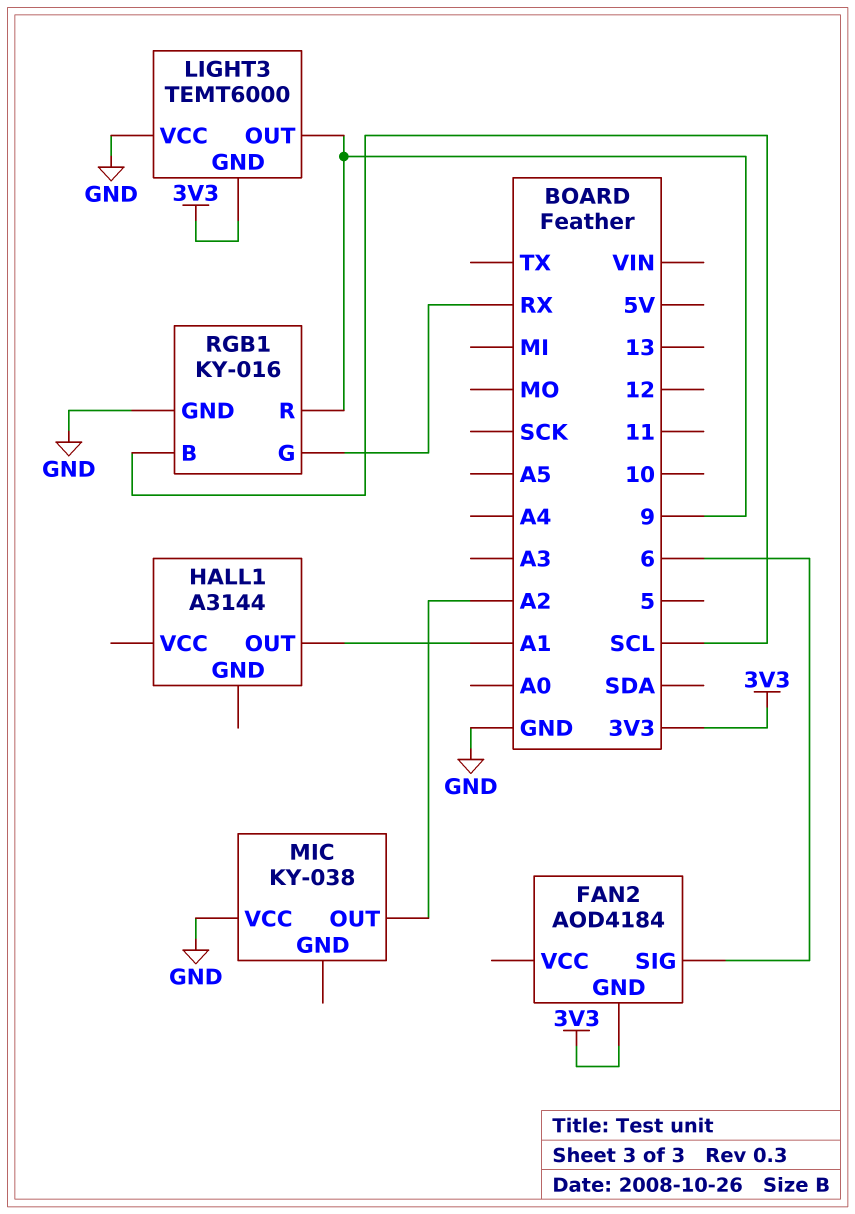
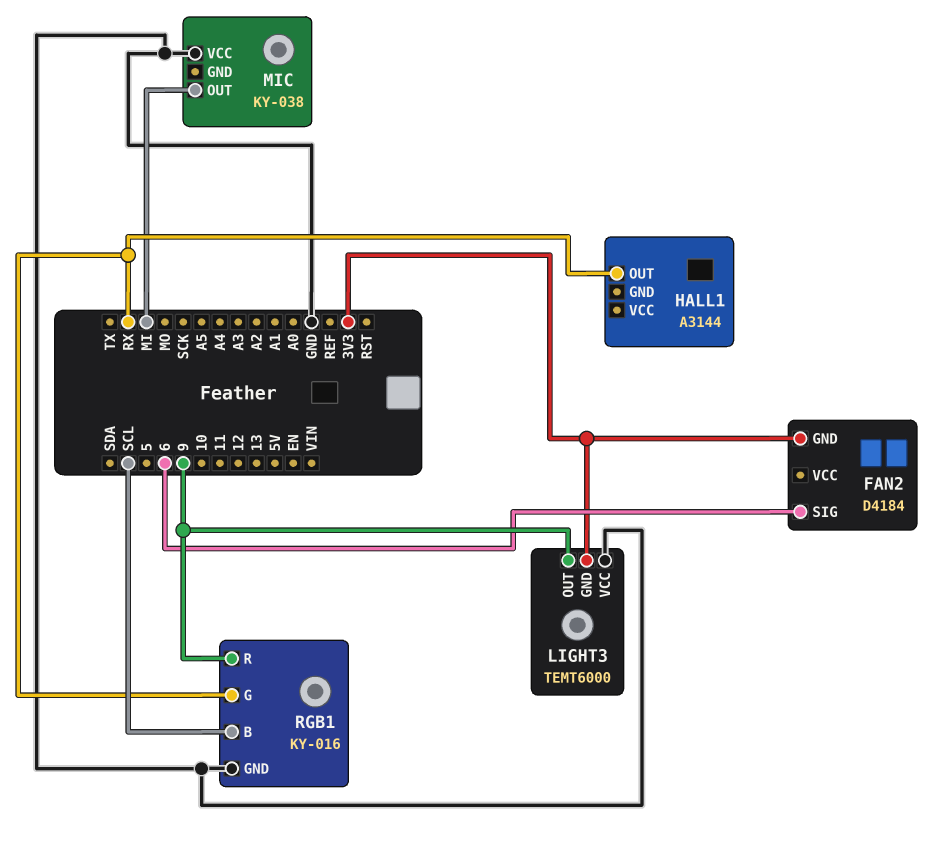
FAN2: AOD4184 -> D4184
HALL1 pin OUT: A1 -> RX
MIC pin OUT: A2 -> MI

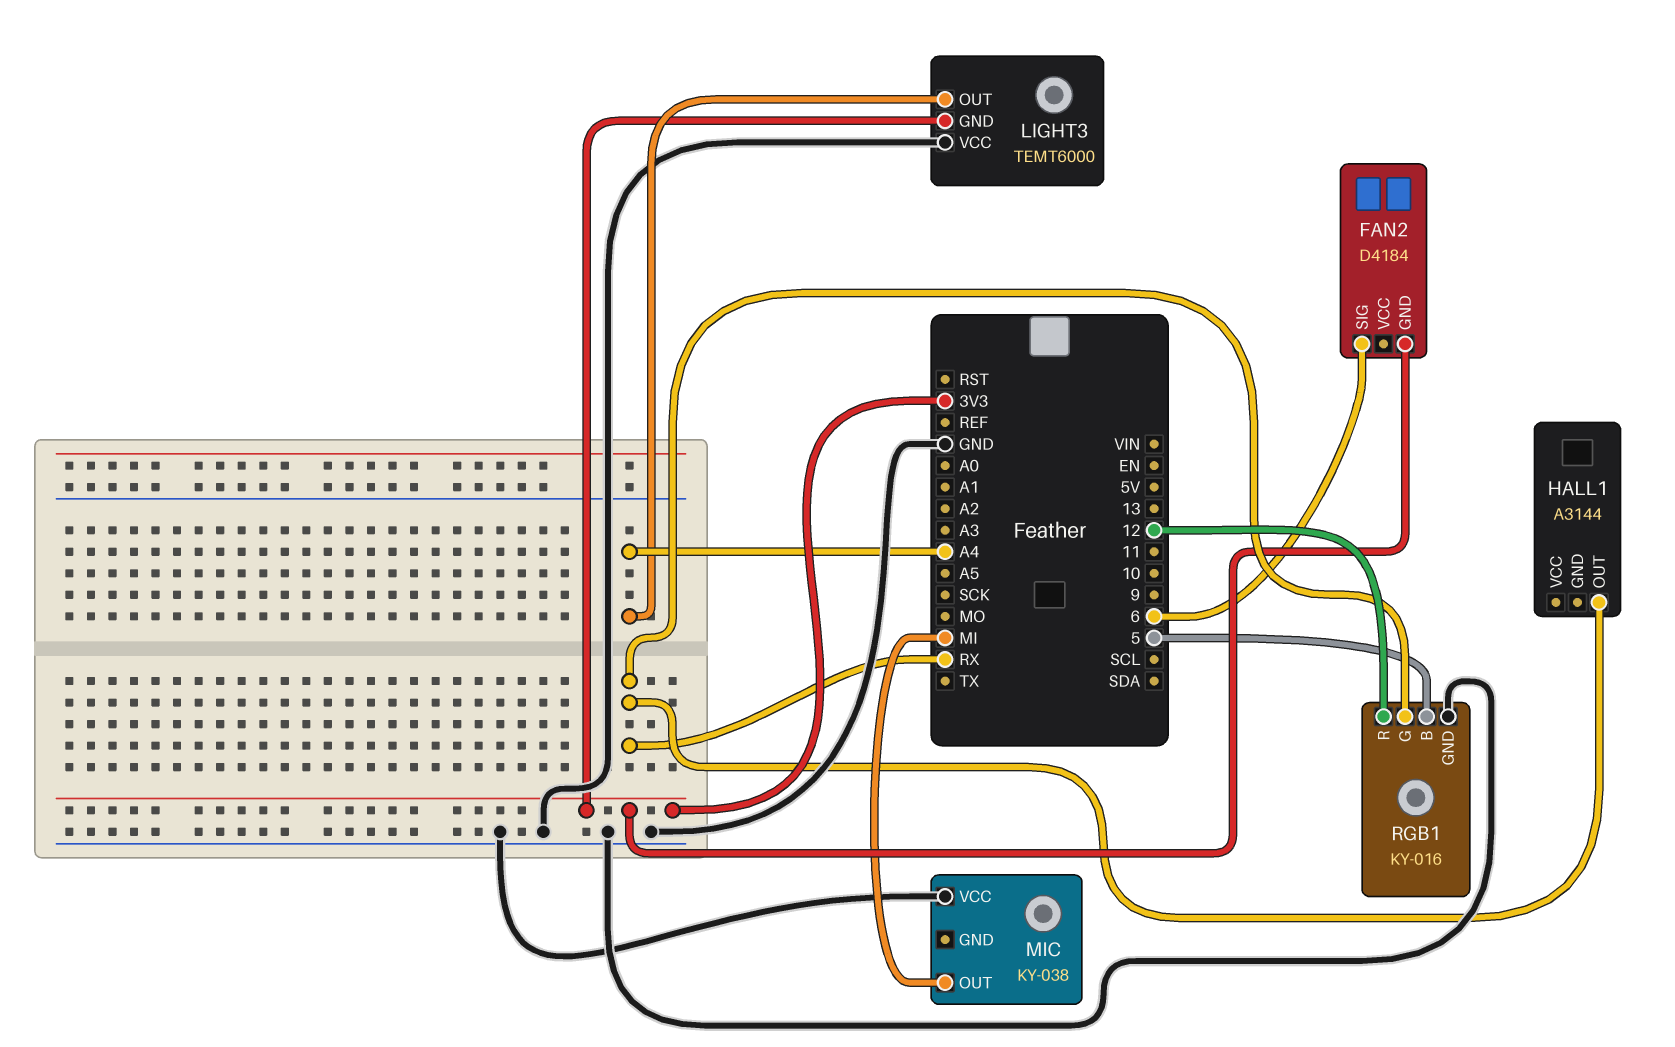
LIGHT3 pin OUT: 9 -> A4
RGB1 pin B: SCL -> 5
RGB1 pin R: 9 -> 12

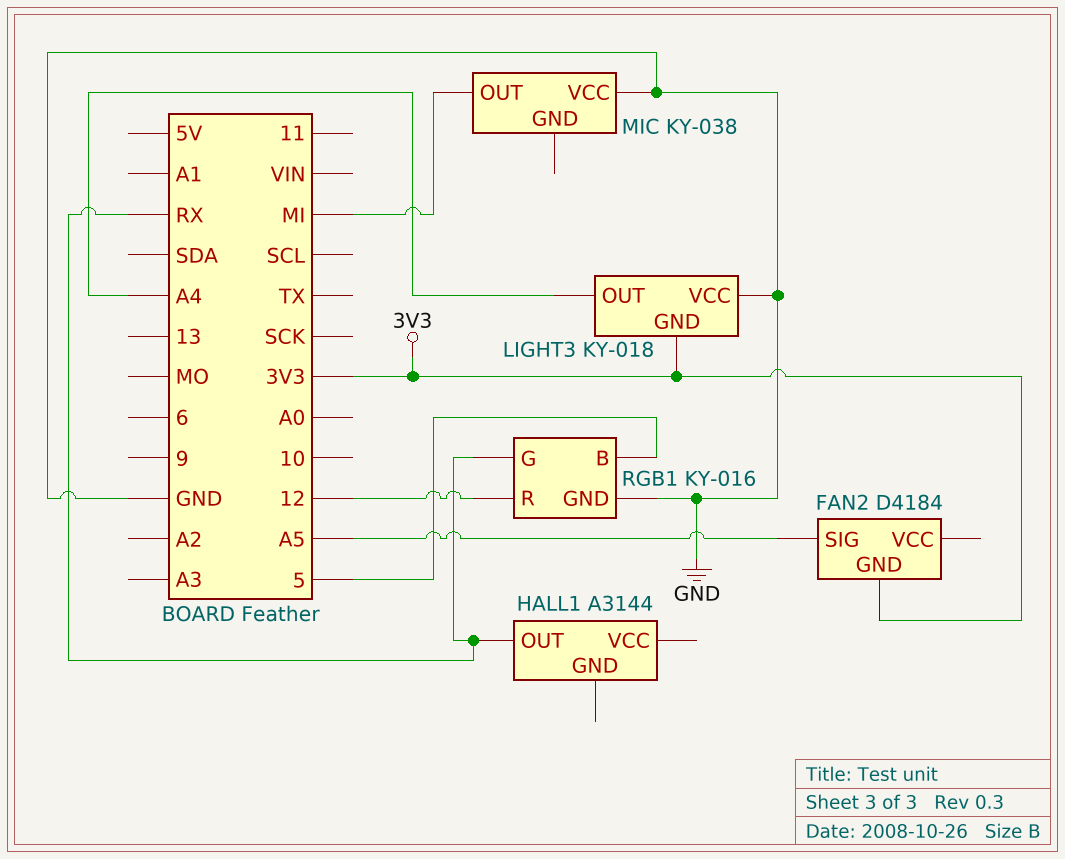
FAN2 pin SIG: 6 -> A5
LIGHT3: TEMT6000 -> KY-018

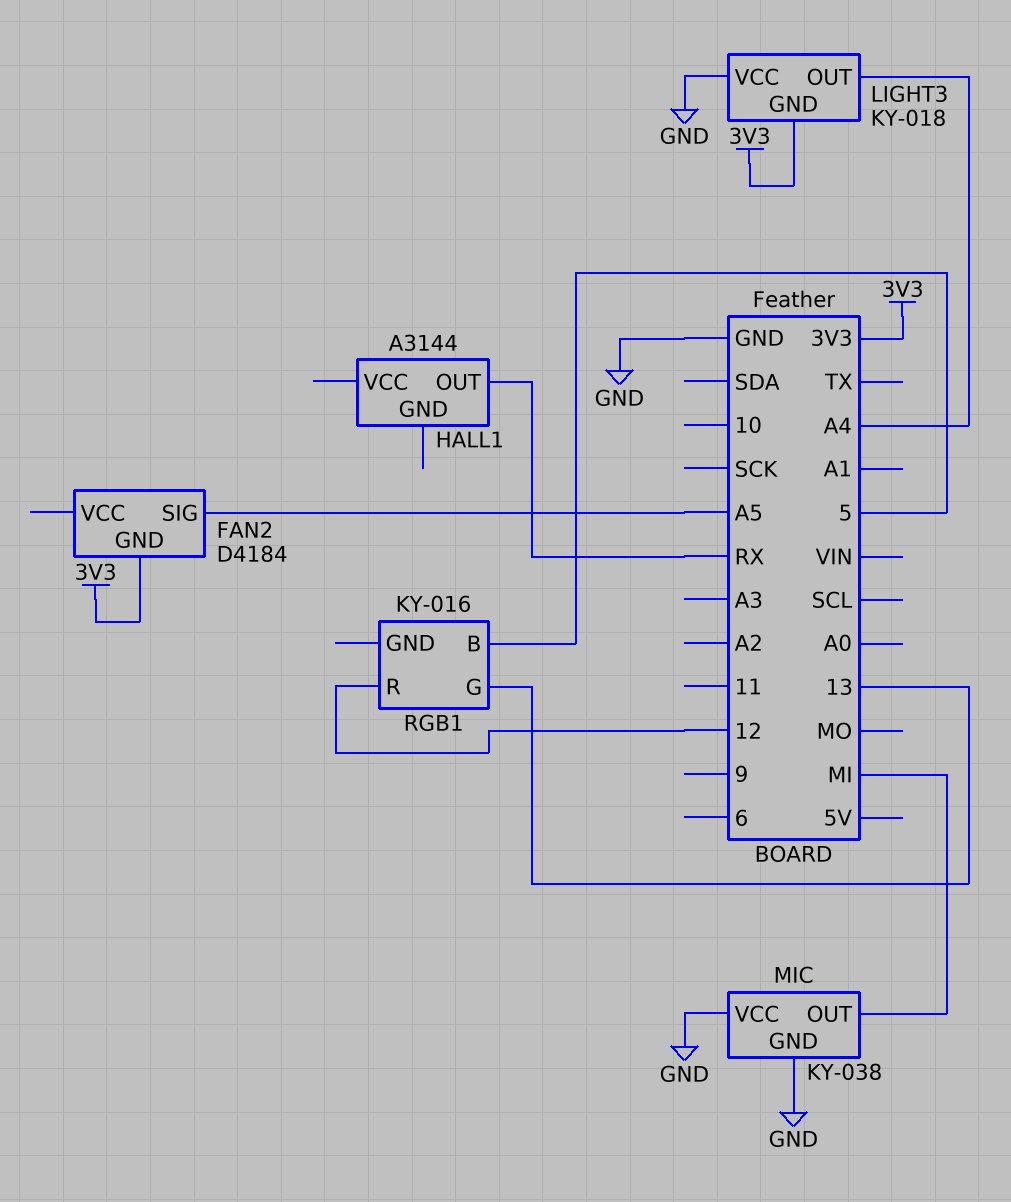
MIC pin GND: none -> GND
RGB1 pin G: RX -> 13
RGB1 pin GND: GND -> none

